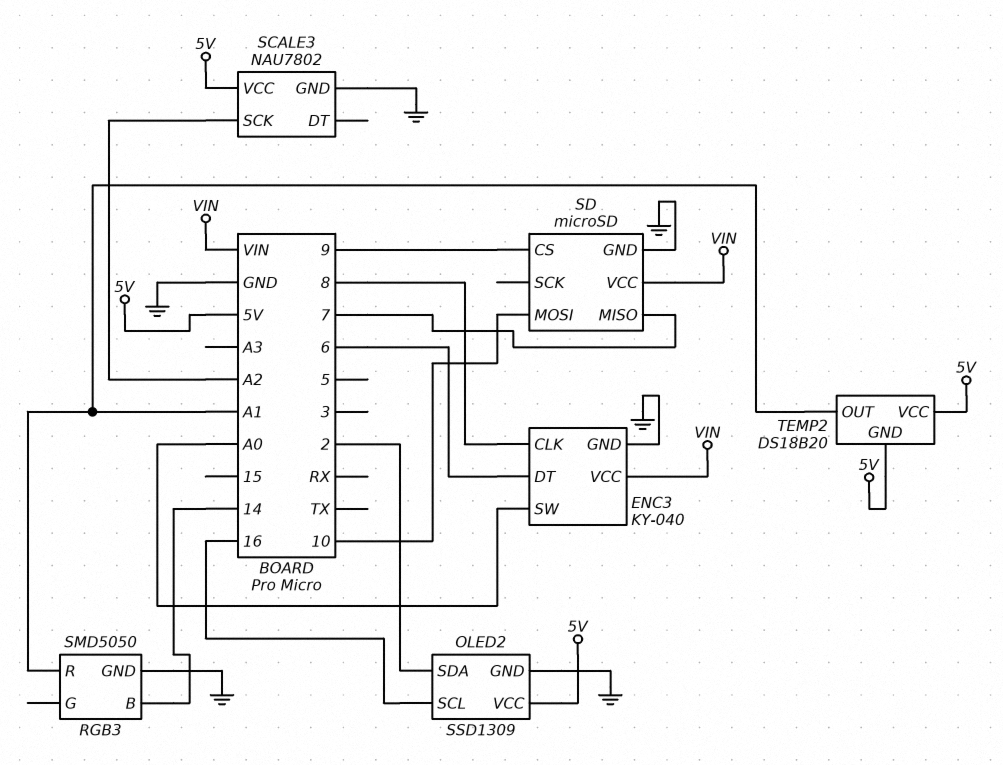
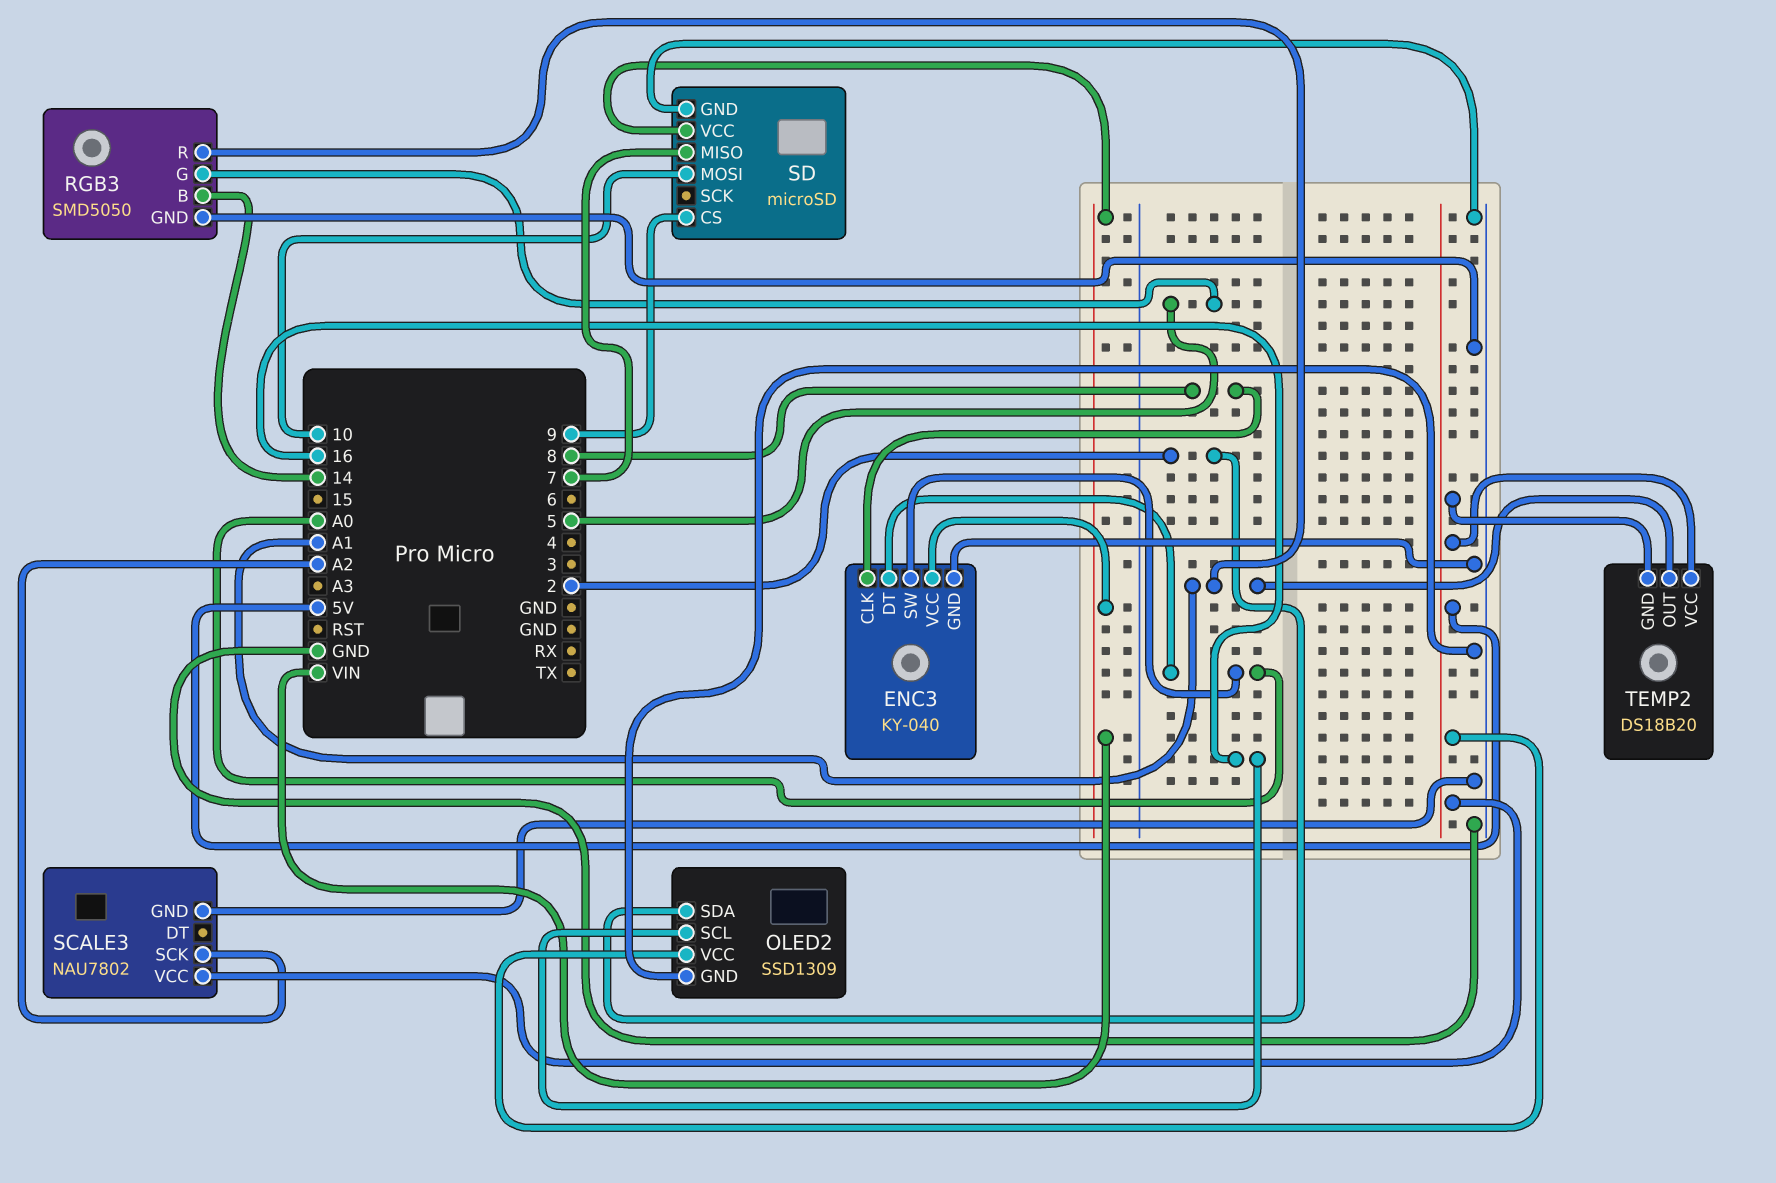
ENC3 pin DT: 6 -> A0
RGB3 pin G: none -> 5

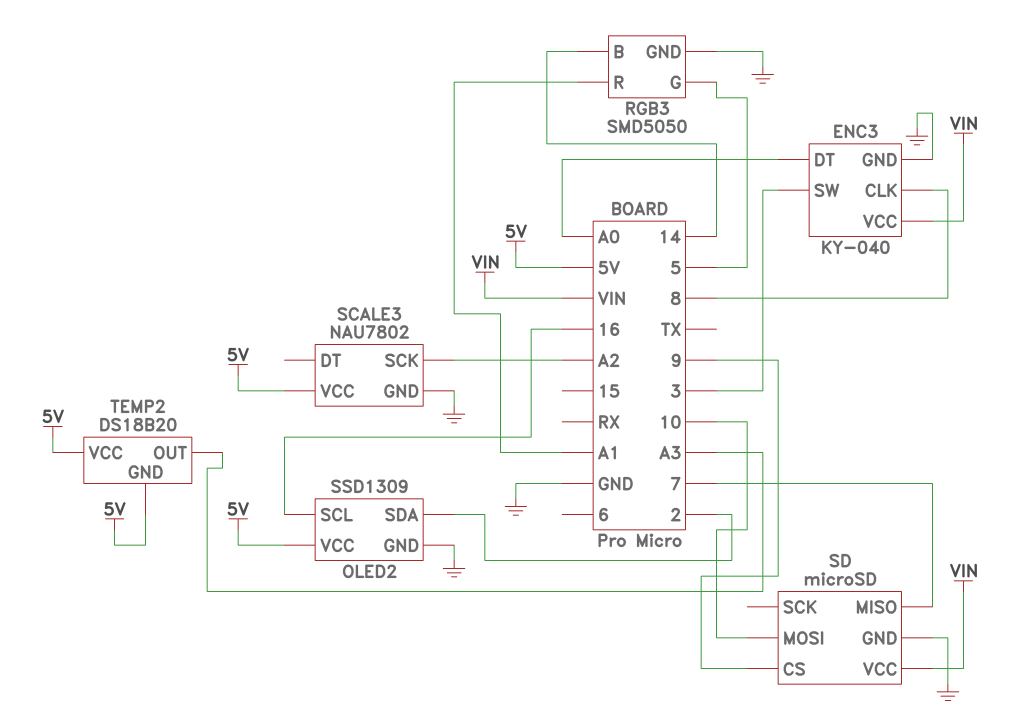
ENC3 pin SW: A0 -> 3
TEMP2 pin OUT: A1 -> A3

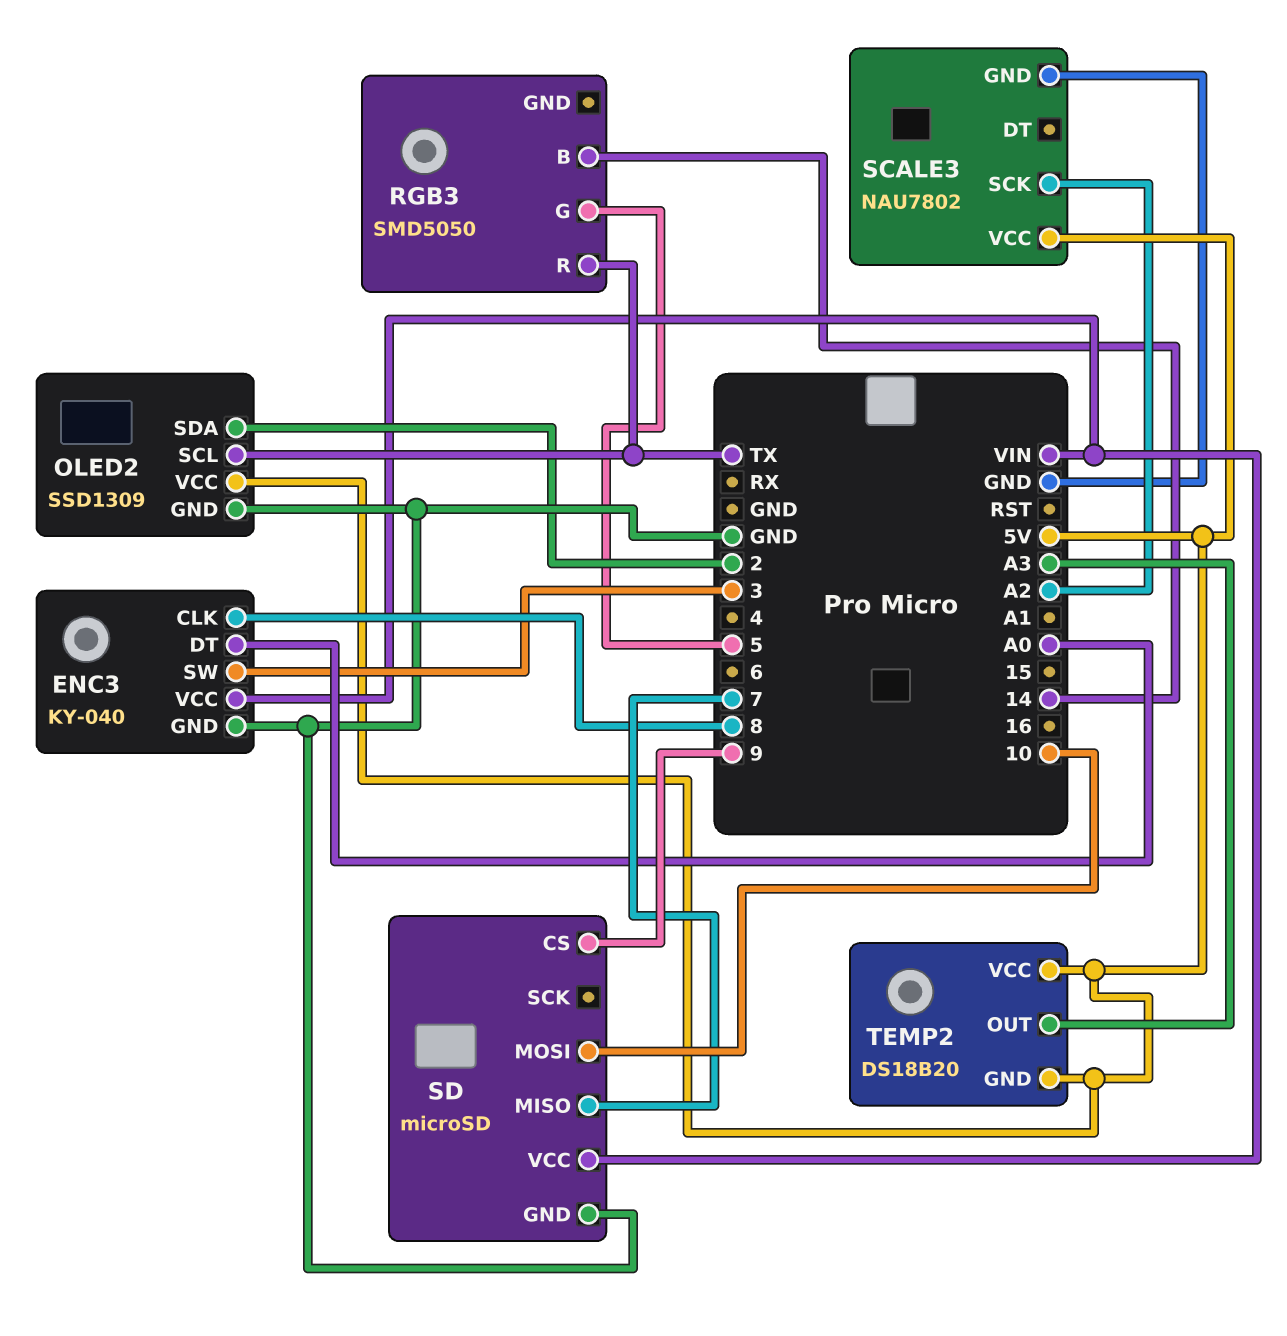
OLED2 pin SCL: 16 -> TX
RGB3 pin GND: GND -> none
RGB3 pin R: A1 -> TX

